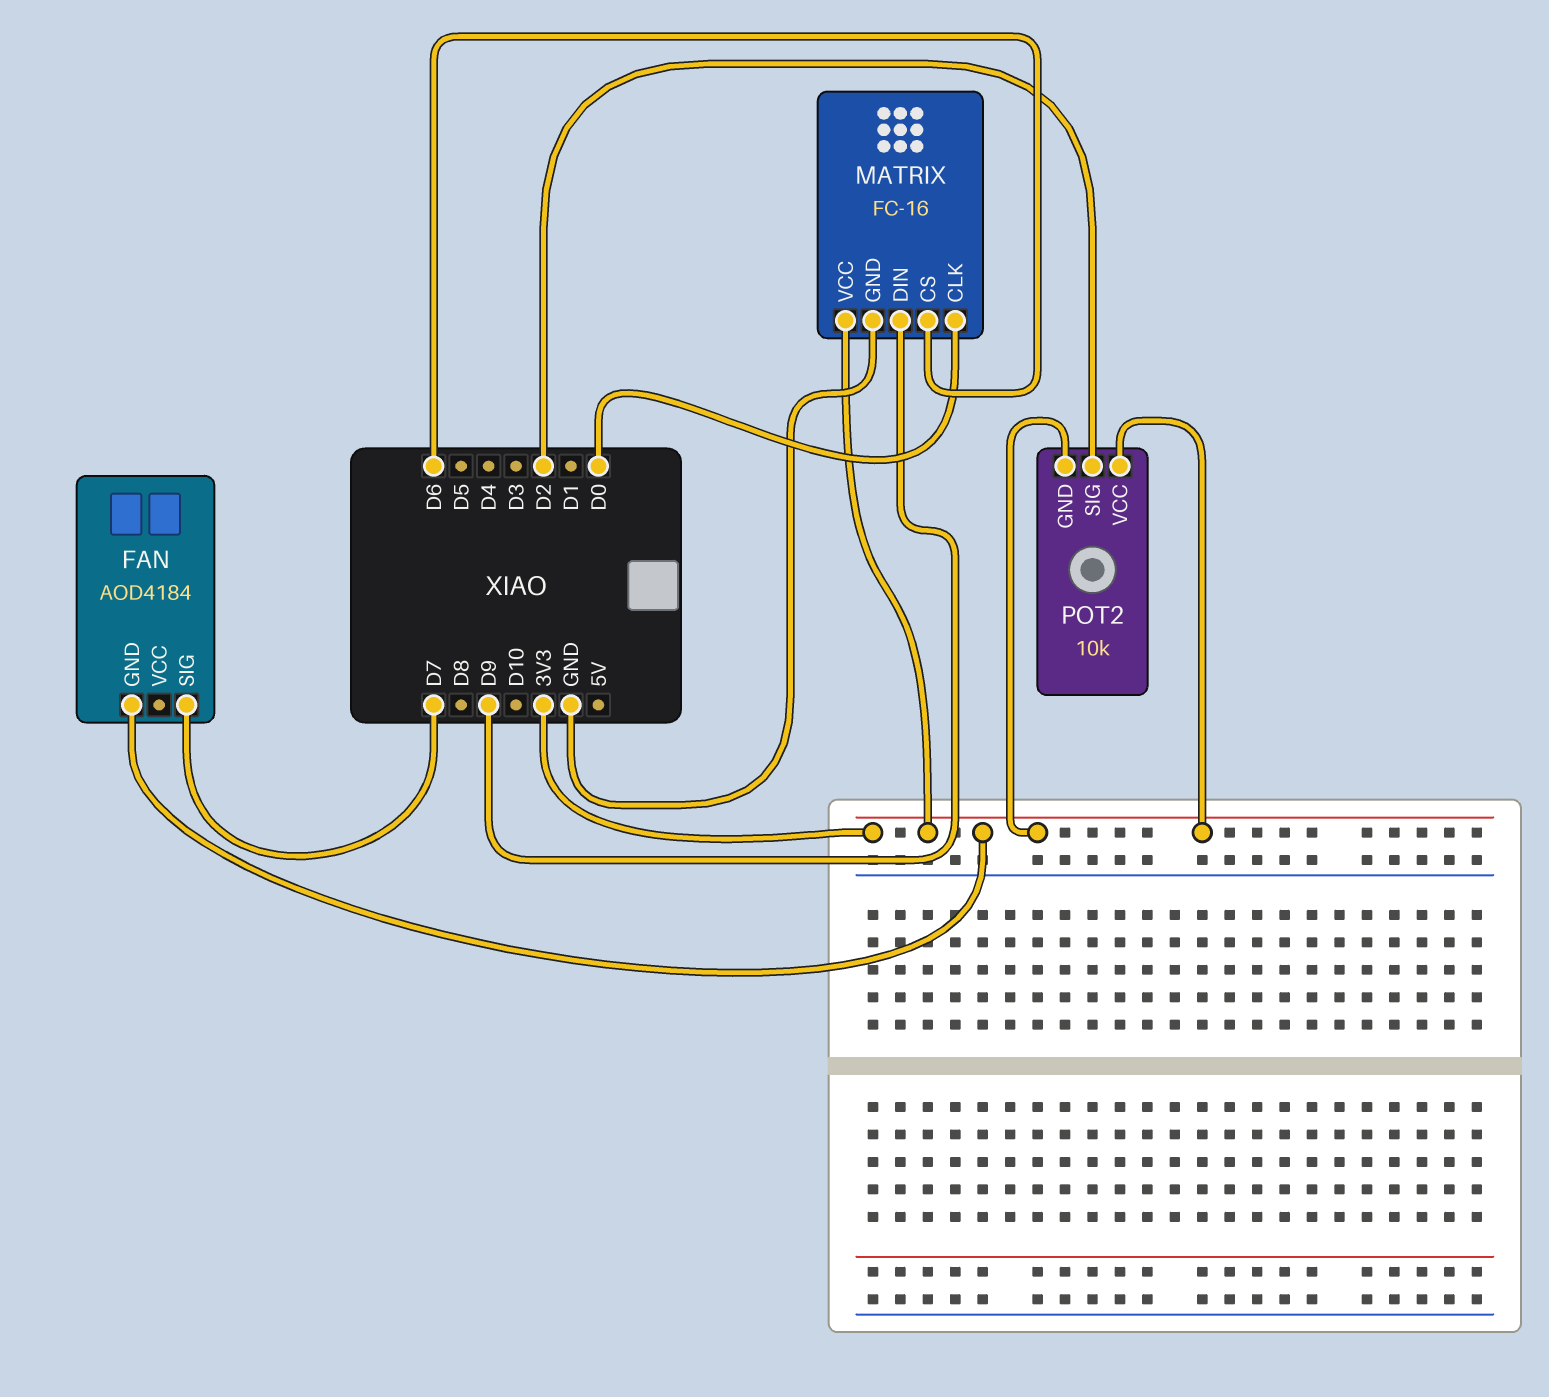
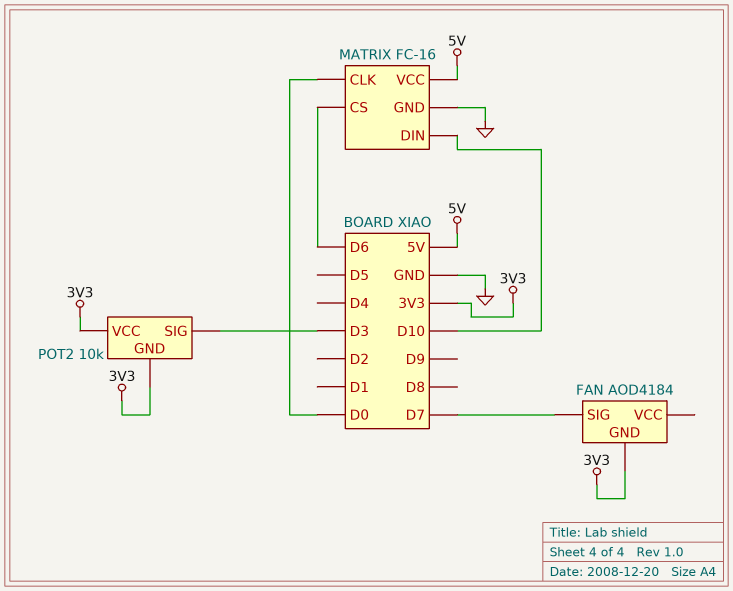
MATRIX pin DIN: D9 -> D10
MATRIX pin VCC: 3V3 -> 5V
POT2 pin SIG: D2 -> D3

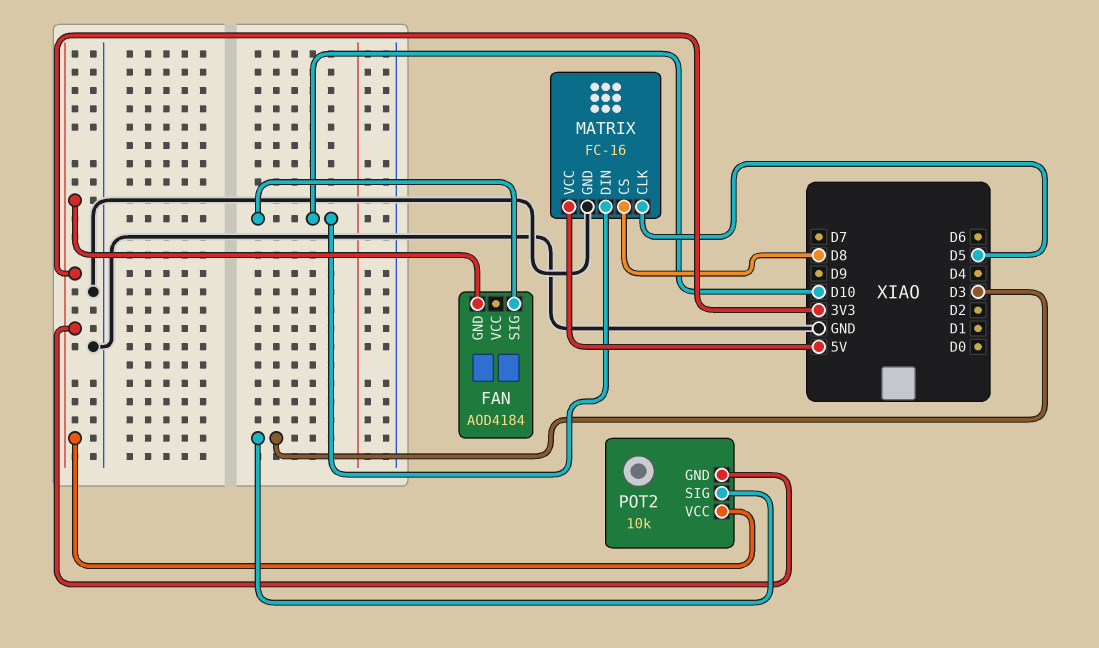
FAN pin SIG: D7 -> D10
MATRIX pin CLK: D0 -> D5
MATRIX pin CS: D6 -> D8

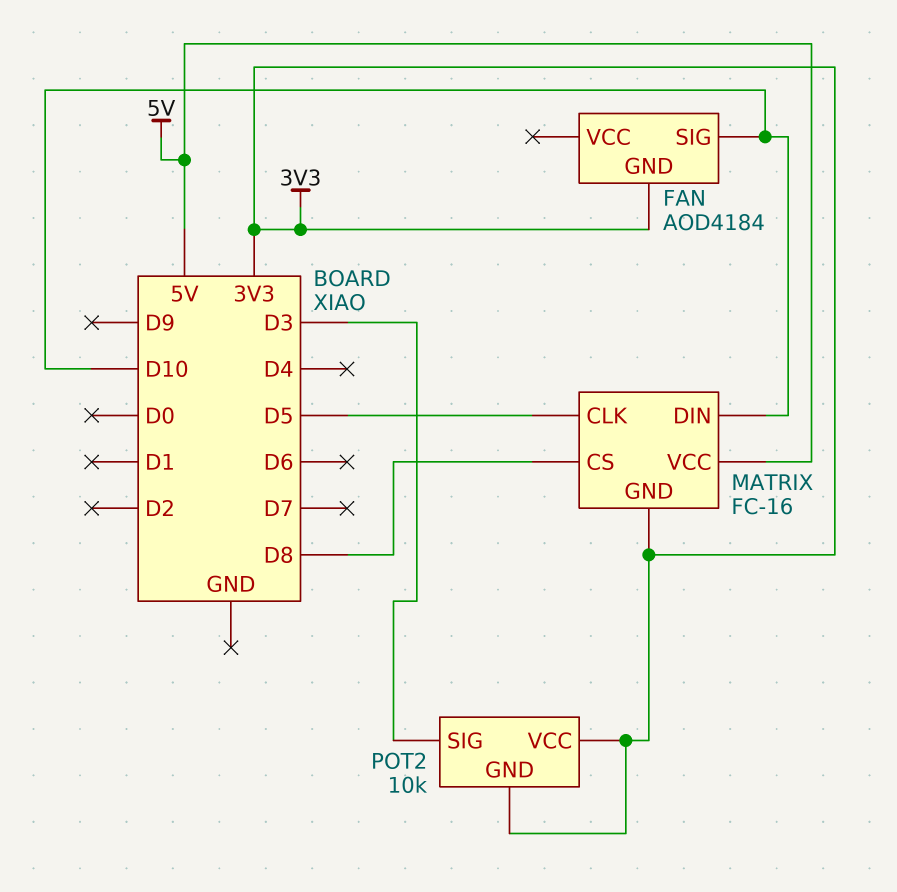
MATRIX pin GND: GND -> 3V3

